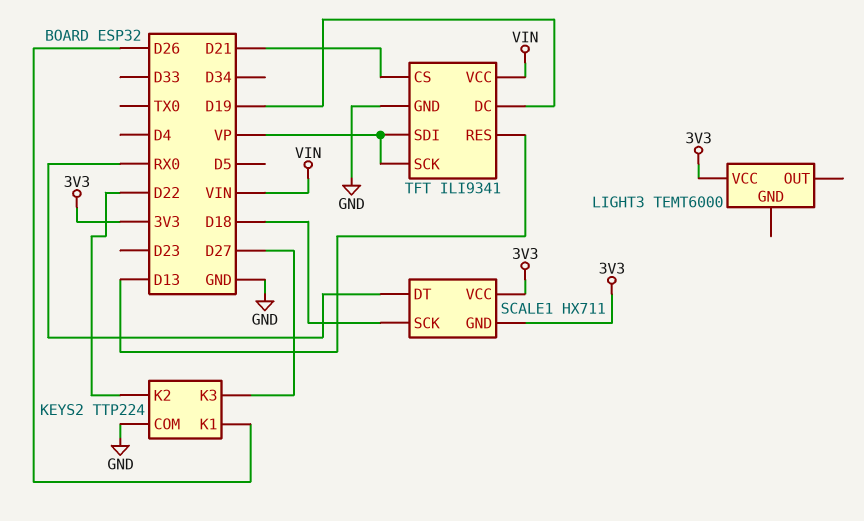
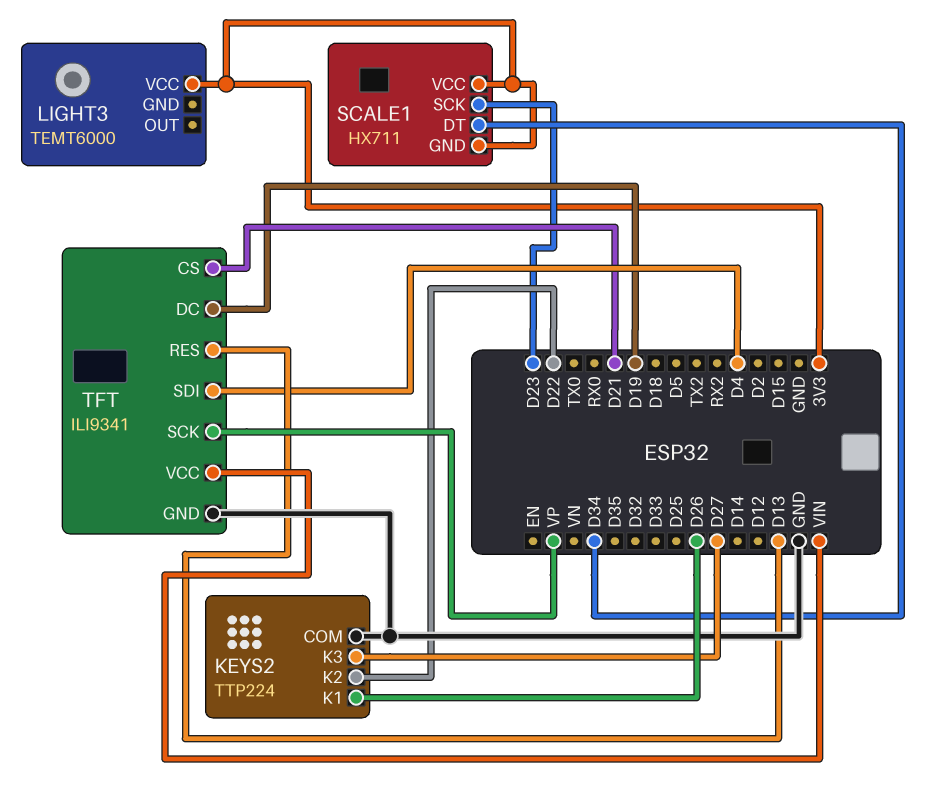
SCALE1 pin DT: RX0 -> D34
SCALE1 pin SCK: D18 -> D23
TFT pin SDI: VP -> D4

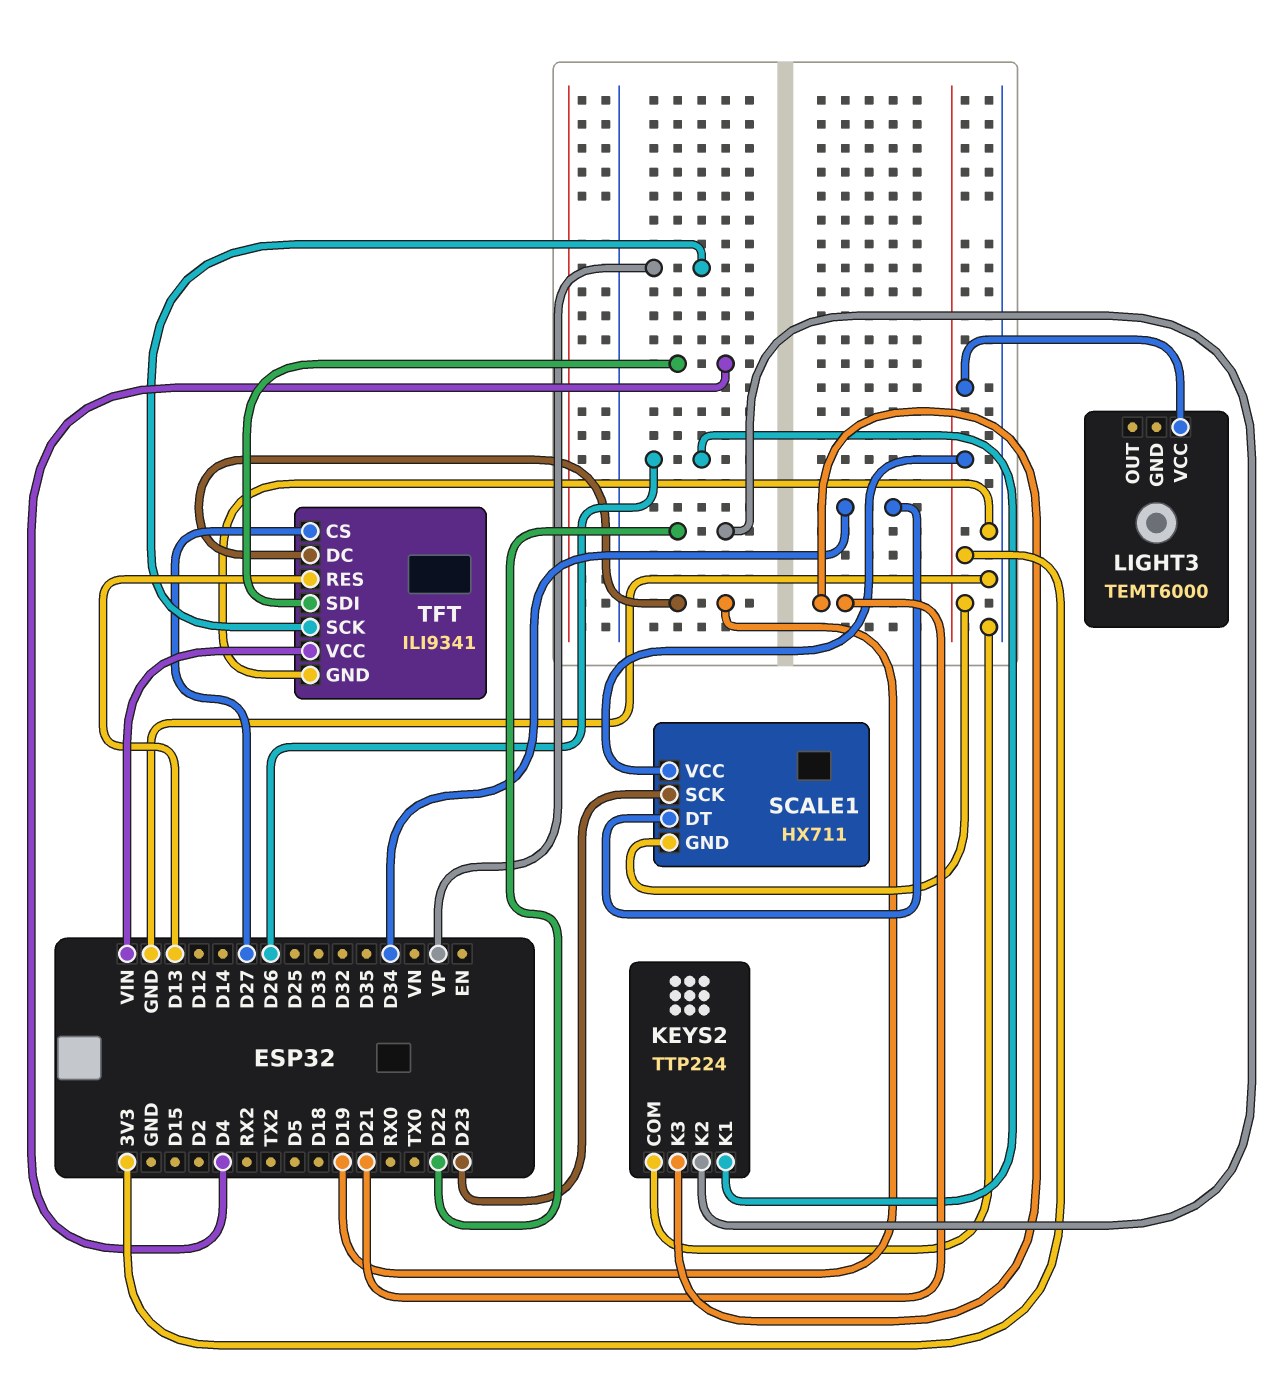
KEYS2 pin K3: D27 -> D21
TFT pin CS: D21 -> D27

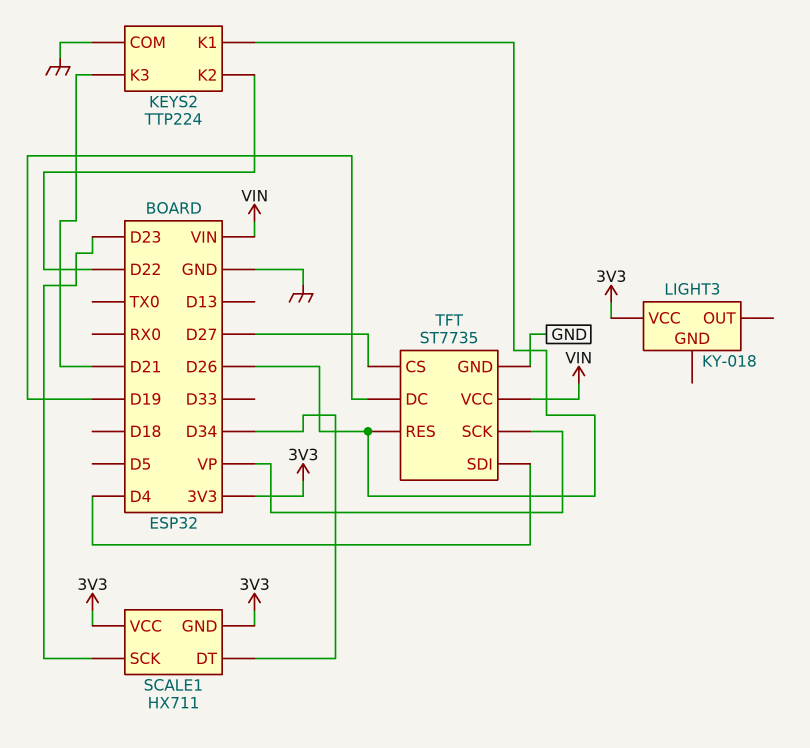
LIGHT3: TEMT6000 -> KY-018
TFT: ILI9341 -> ST7735
TFT pin RES: D13 -> D26

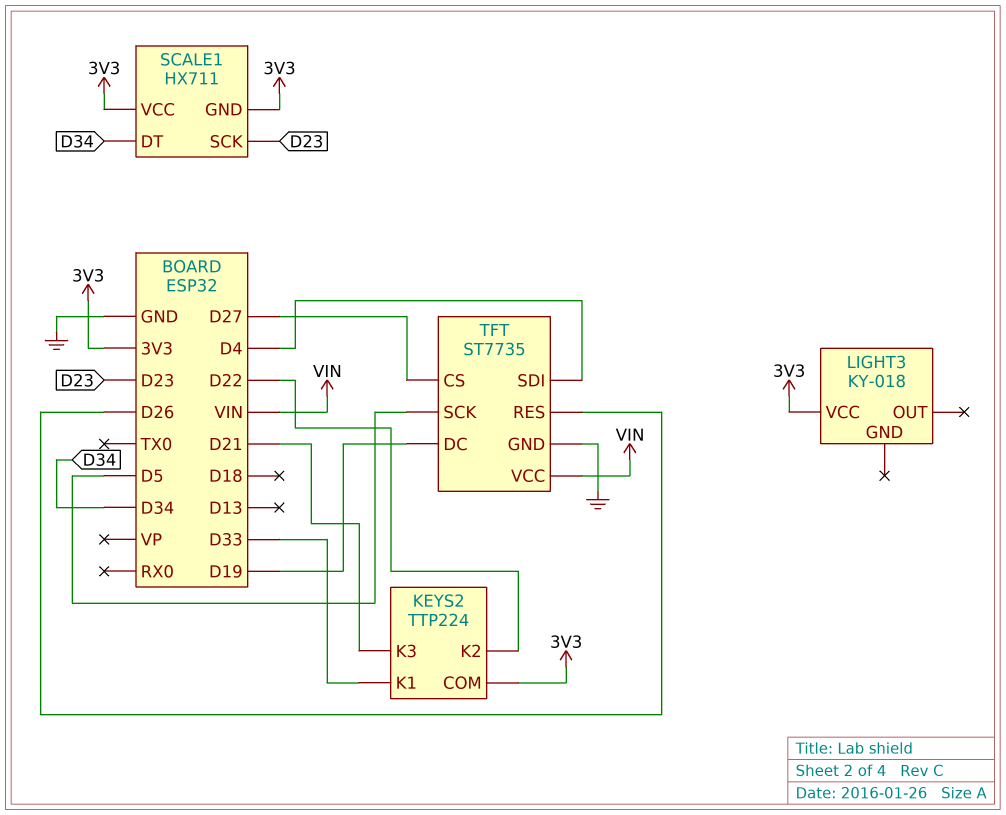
KEYS2 pin COM: GND -> 3V3
KEYS2 pin K1: D26 -> D33
TFT pin SCK: VP -> D5

